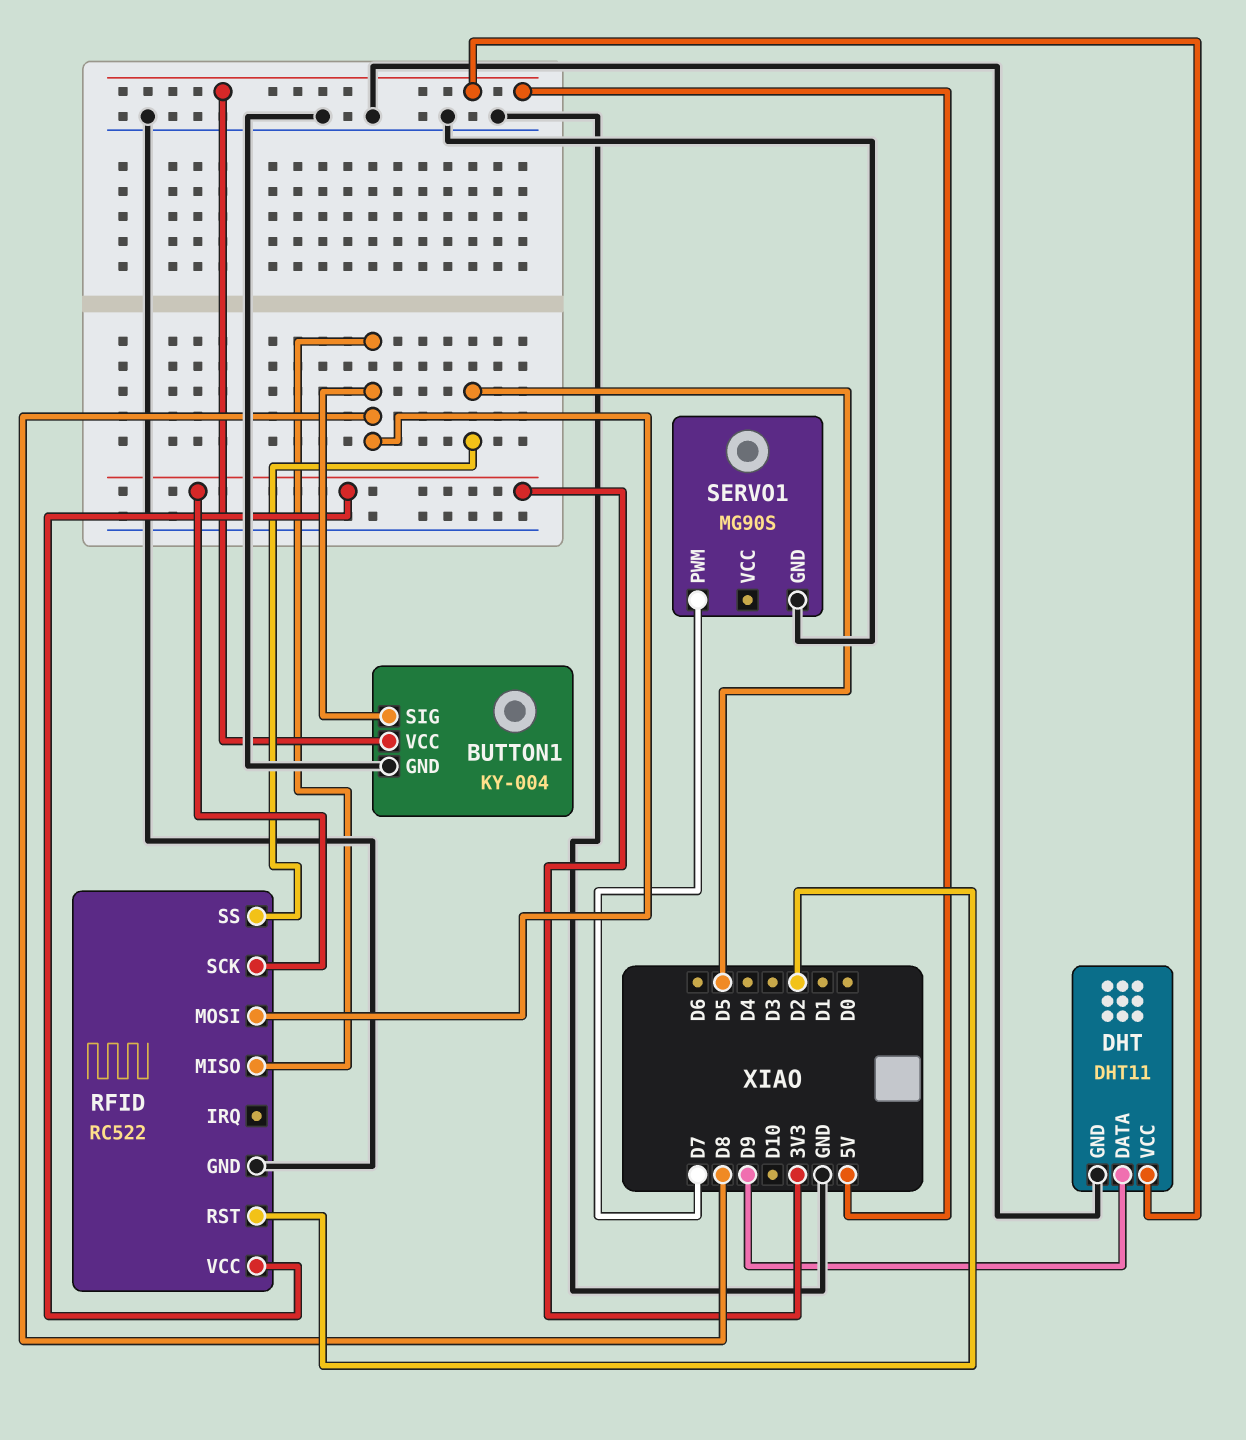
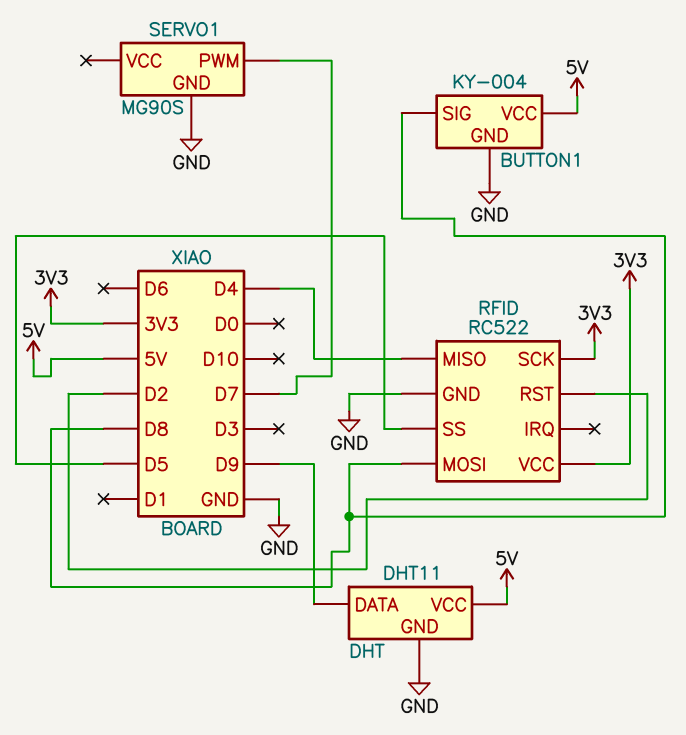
RFID pin MISO: D8 -> D4

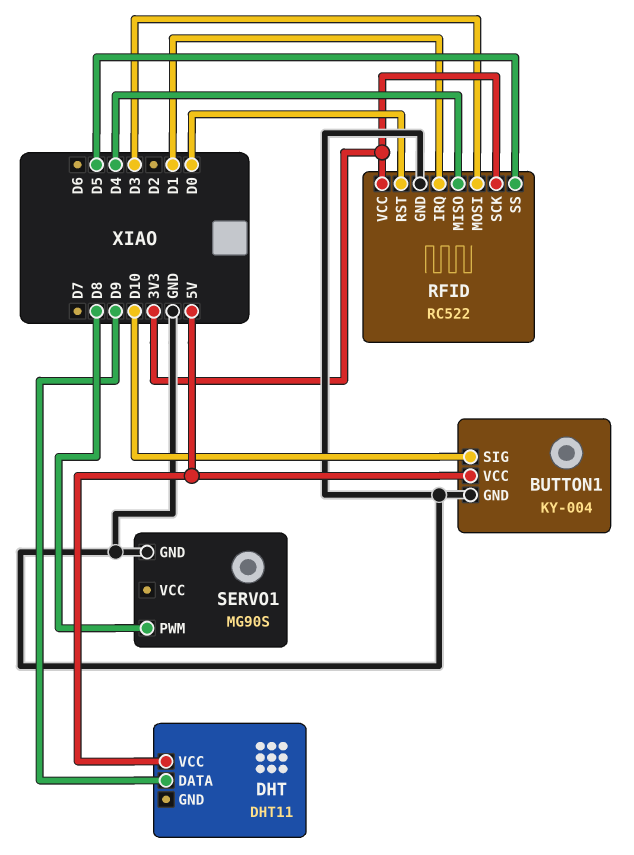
BUTTON1 pin SIG: D8 -> D10
DHT pin GND: GND -> none
RFID pin IRQ: none -> D1
RFID pin MOSI: D8 -> D3
RFID pin RST: D2 -> D0
SERVO1 pin PWM: D7 -> D8

